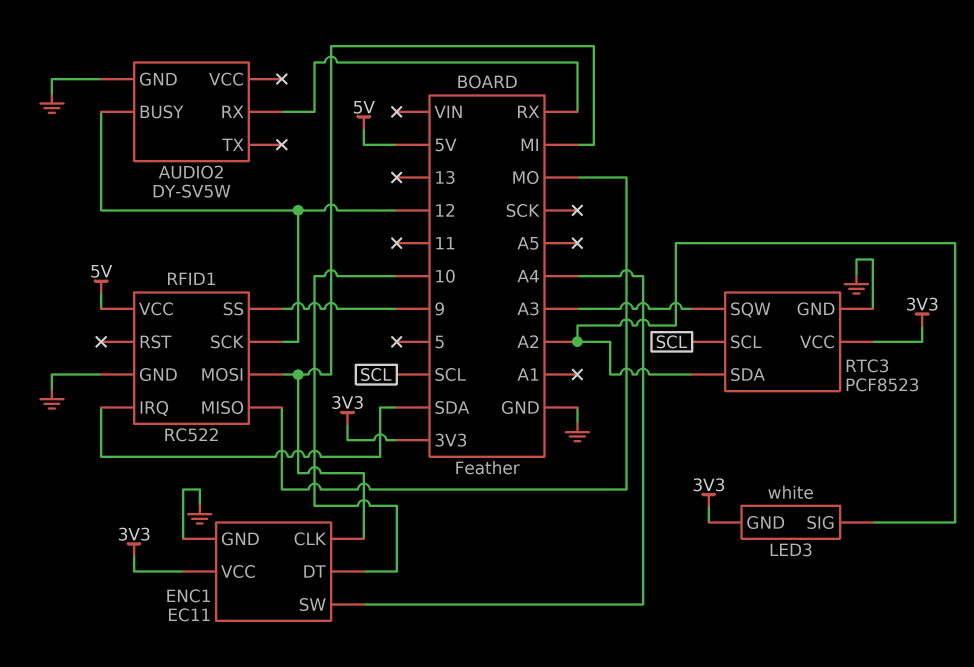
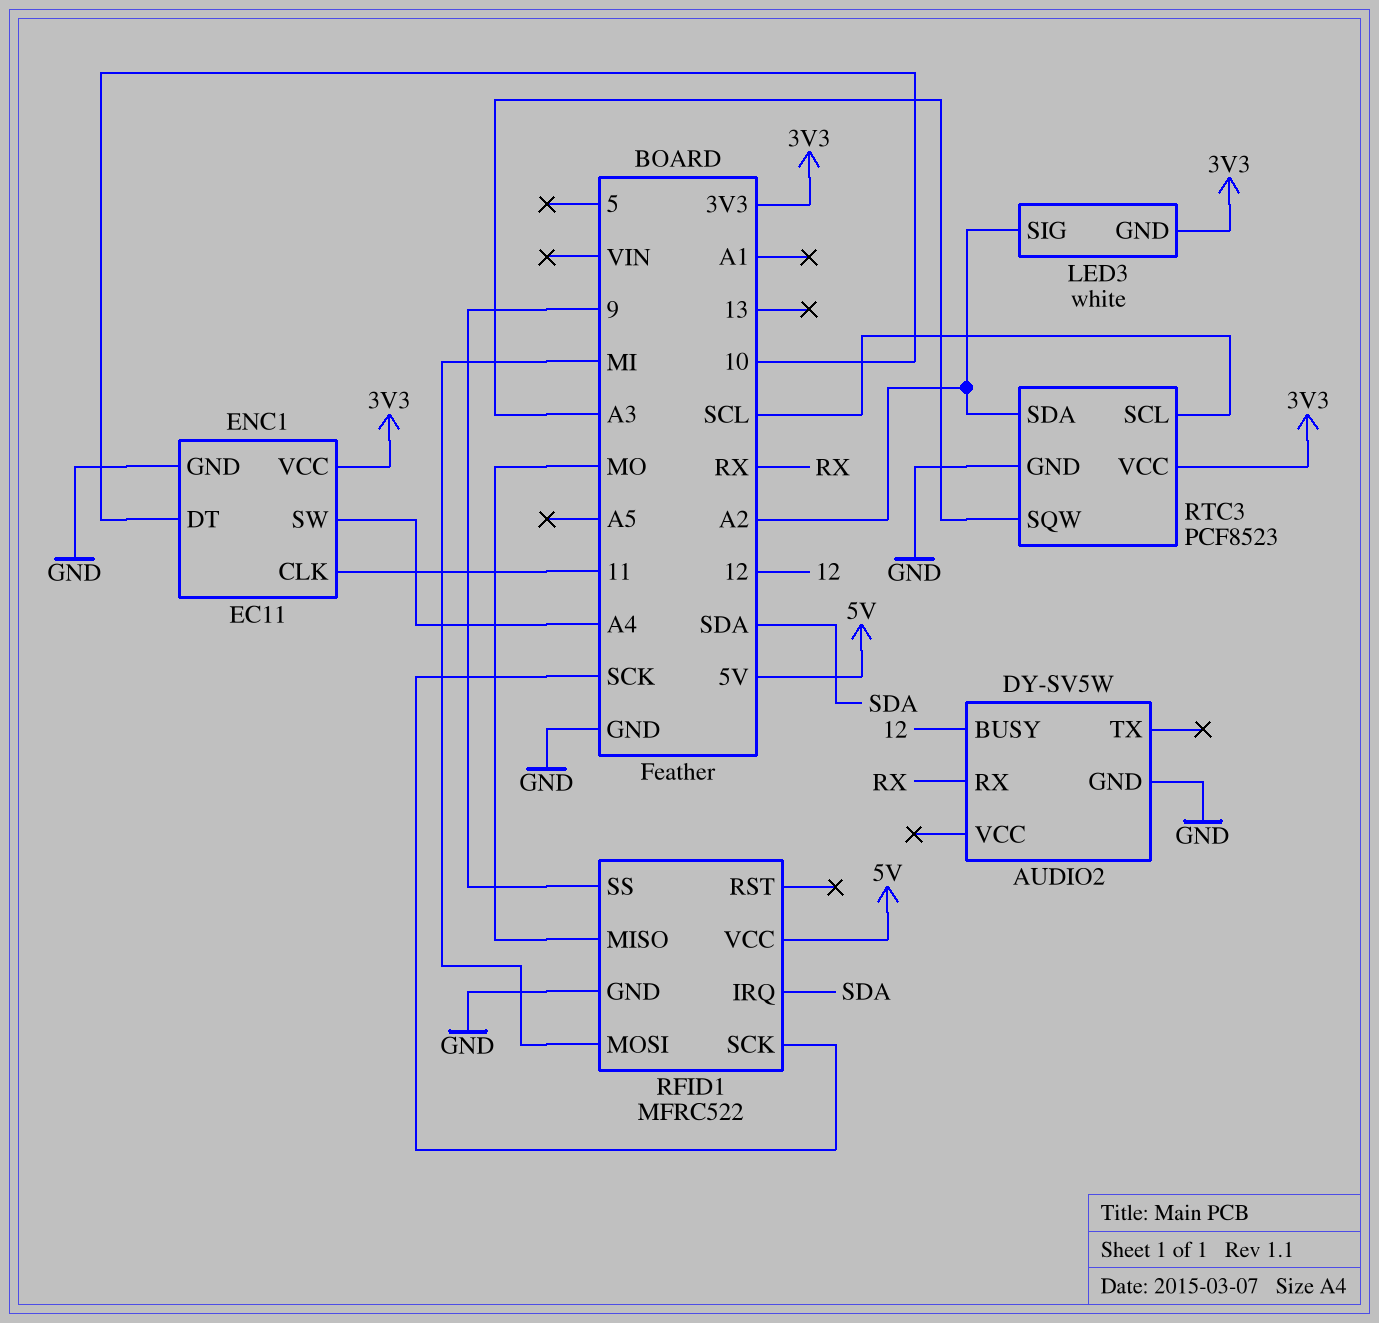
ENC1 pin CLK: MI -> 11
RFID1: RC522 -> MFRC522
RFID1 pin SCK: 12 -> SCK

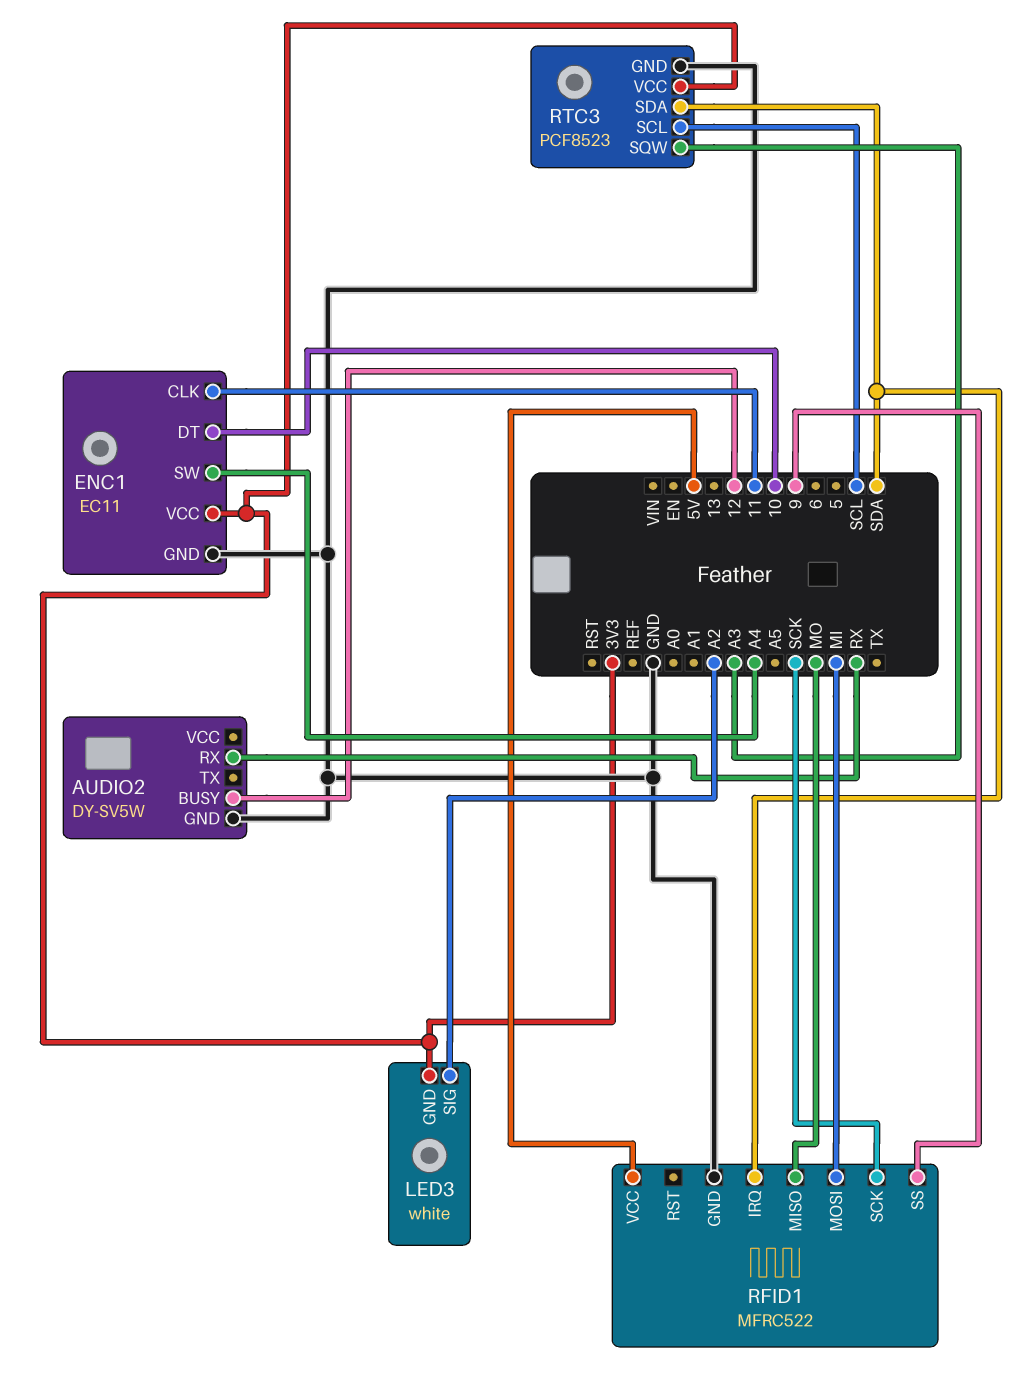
RTC3 pin SDA: A2 -> SDA

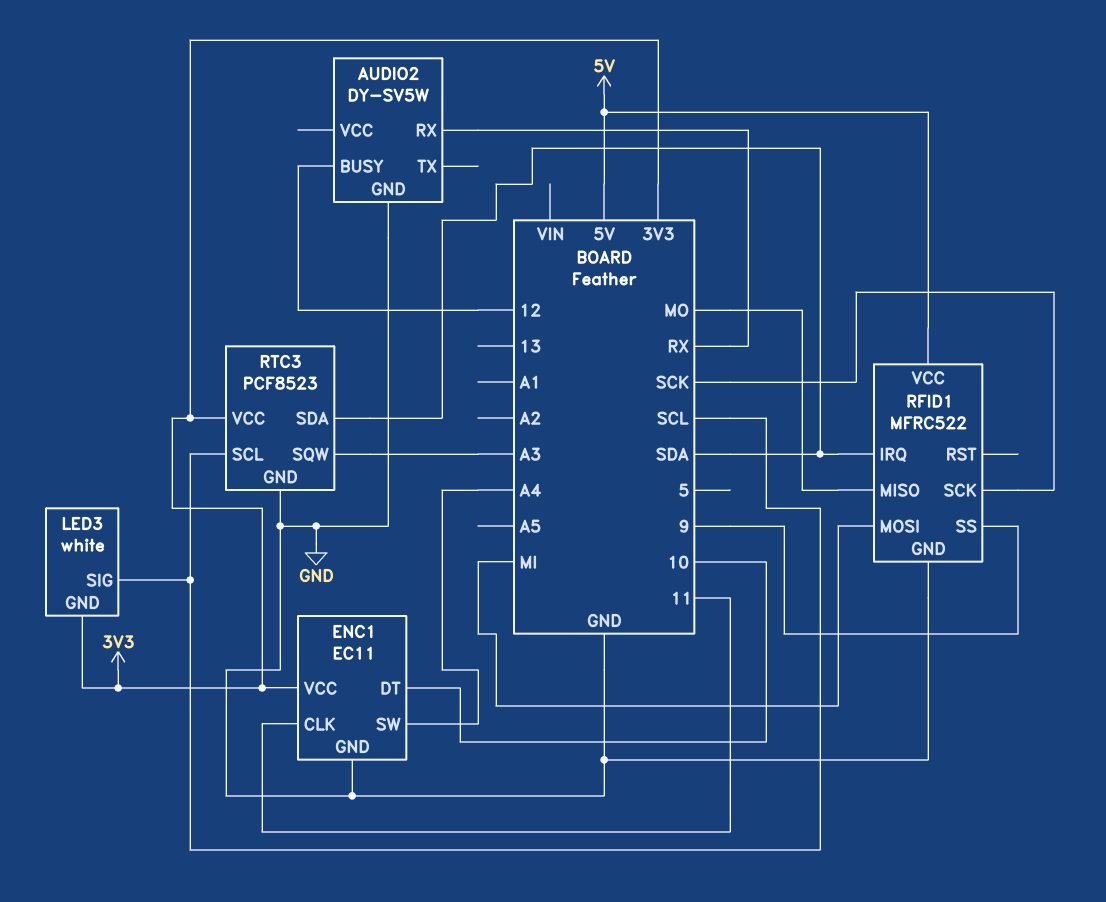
LED3 pin SIG: A2 -> SCL

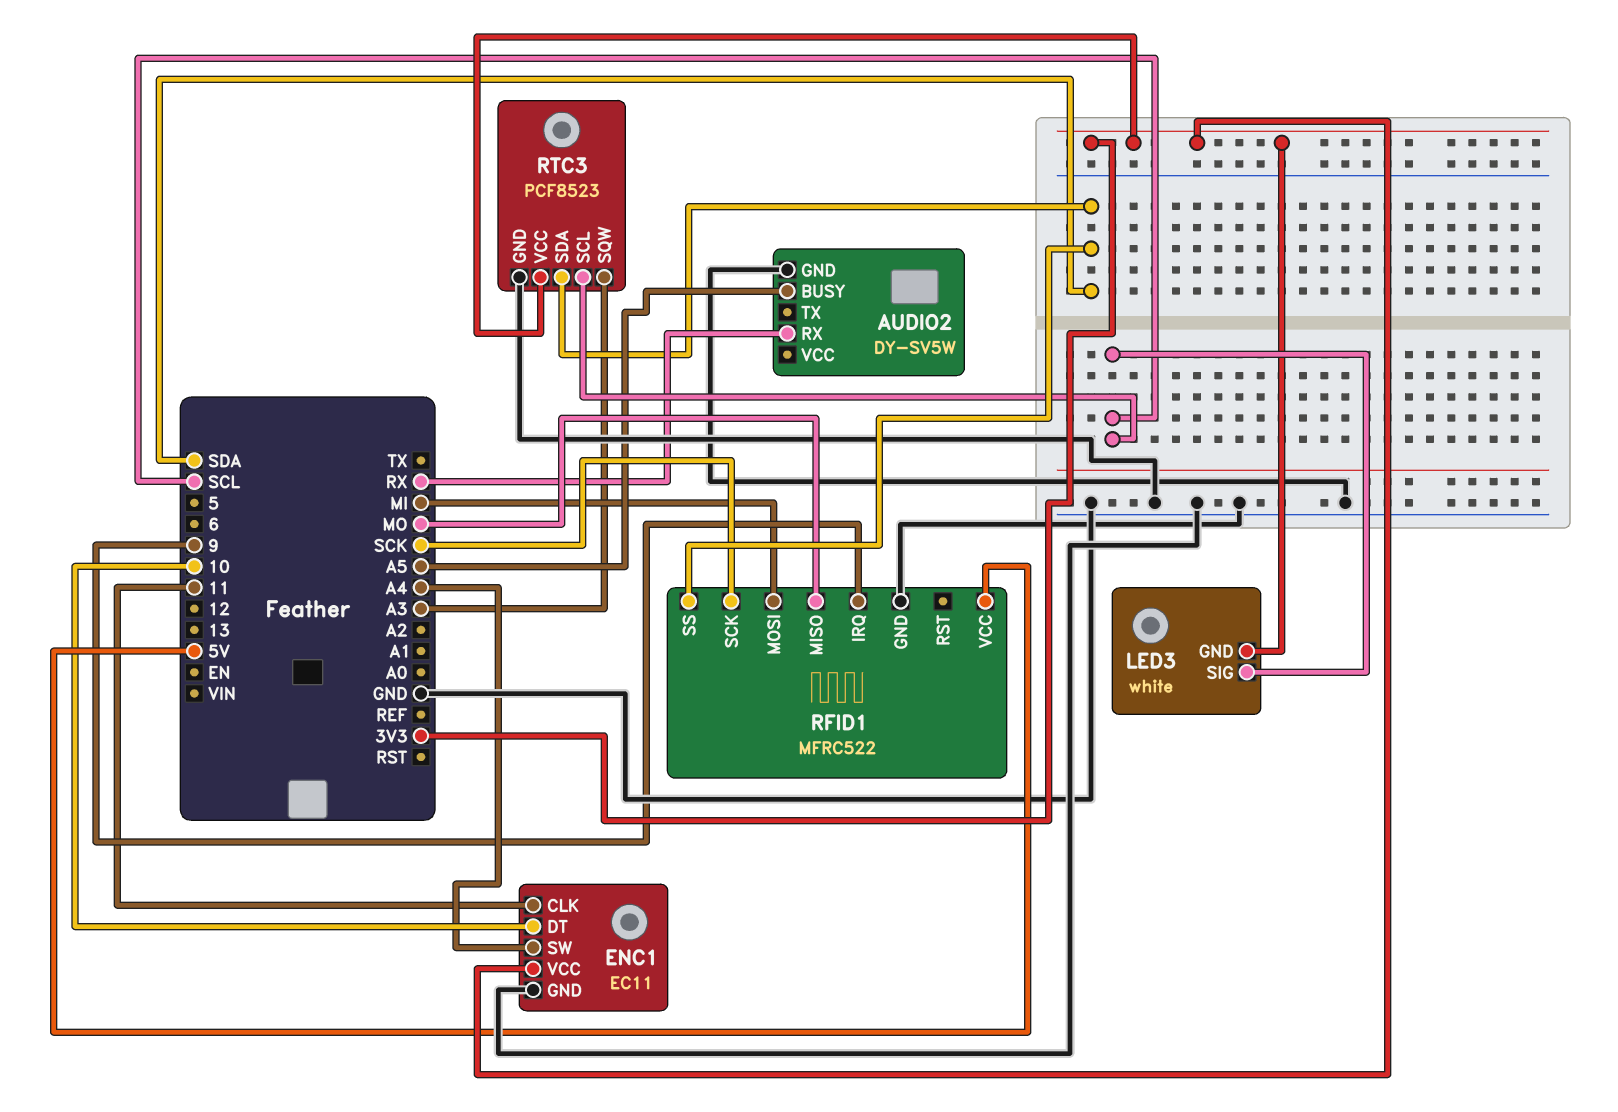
AUDIO2 pin BUSY: 12 -> A5
RFID1 pin IRQ: SDA -> 9
RFID1 pin SS: 9 -> SDA

